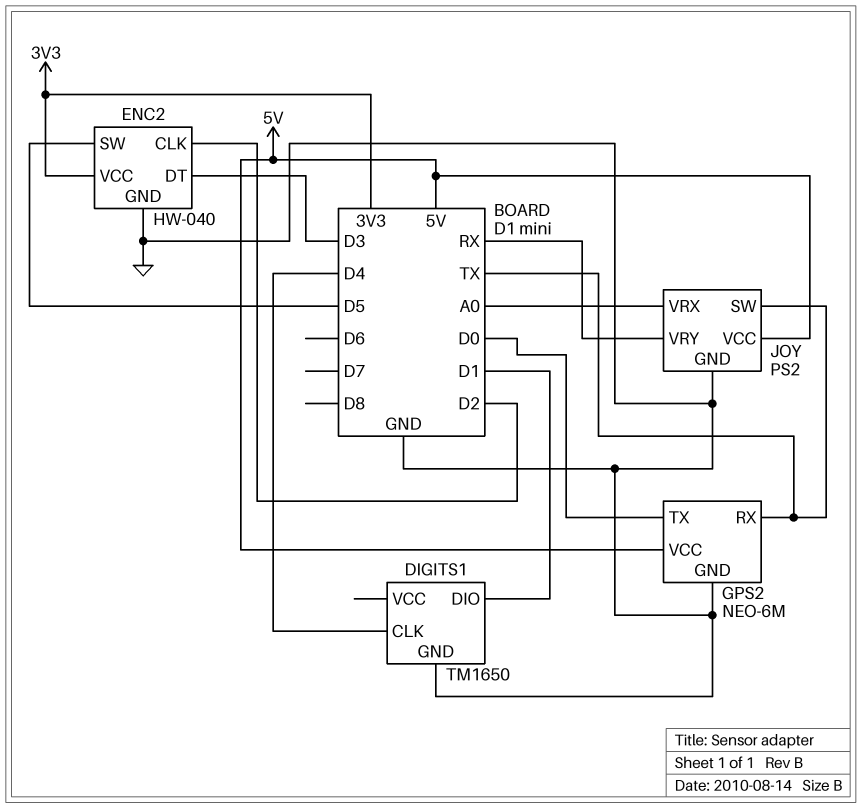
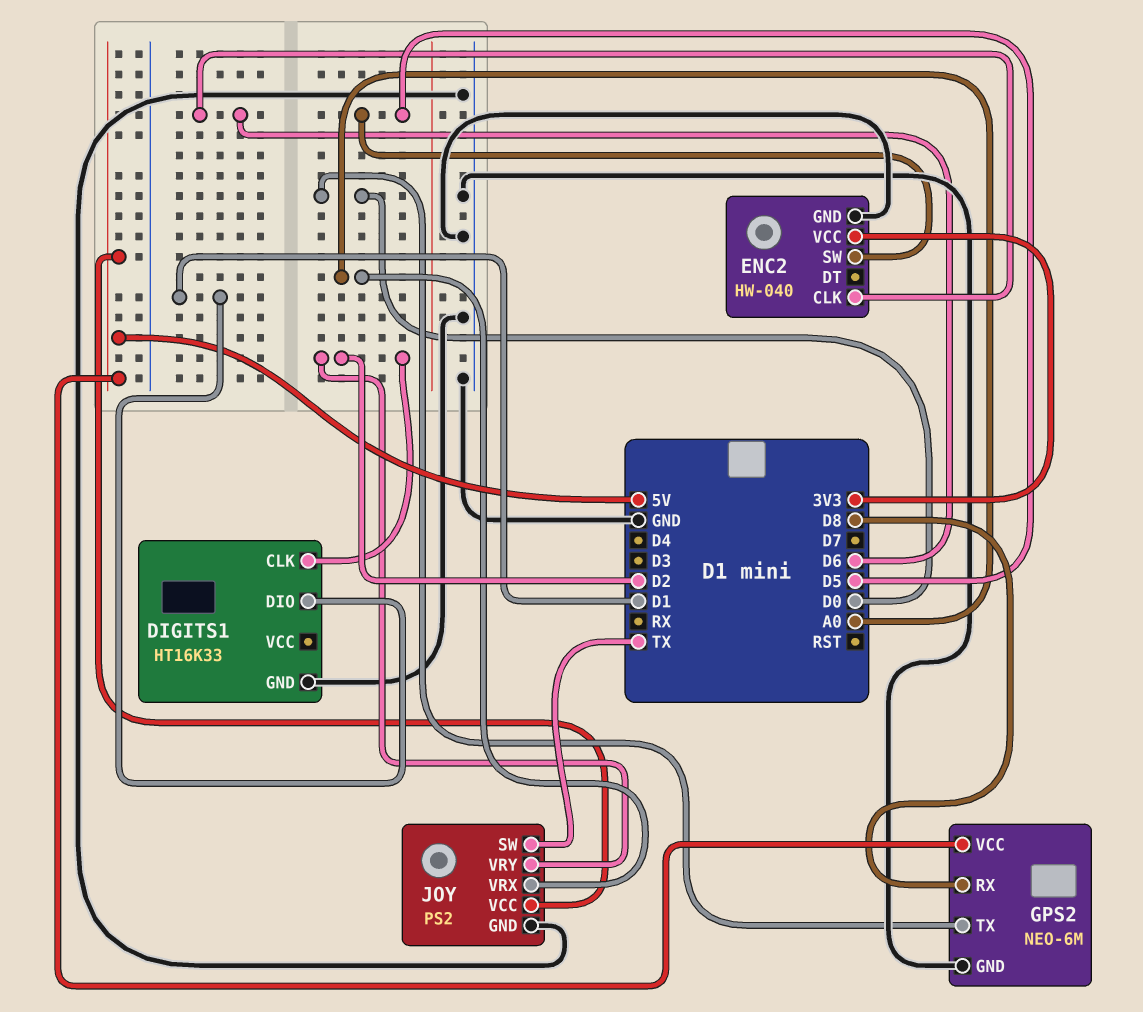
DIGITS1: TM1650 -> HT16K33
DIGITS1 pin CLK: D4 -> D2
ENC2 pin CLK: D2 -> D6
ENC2 pin DT: D3 -> none
GPS2 pin RX: TX -> D8
JOY pin VRY: RX -> D2

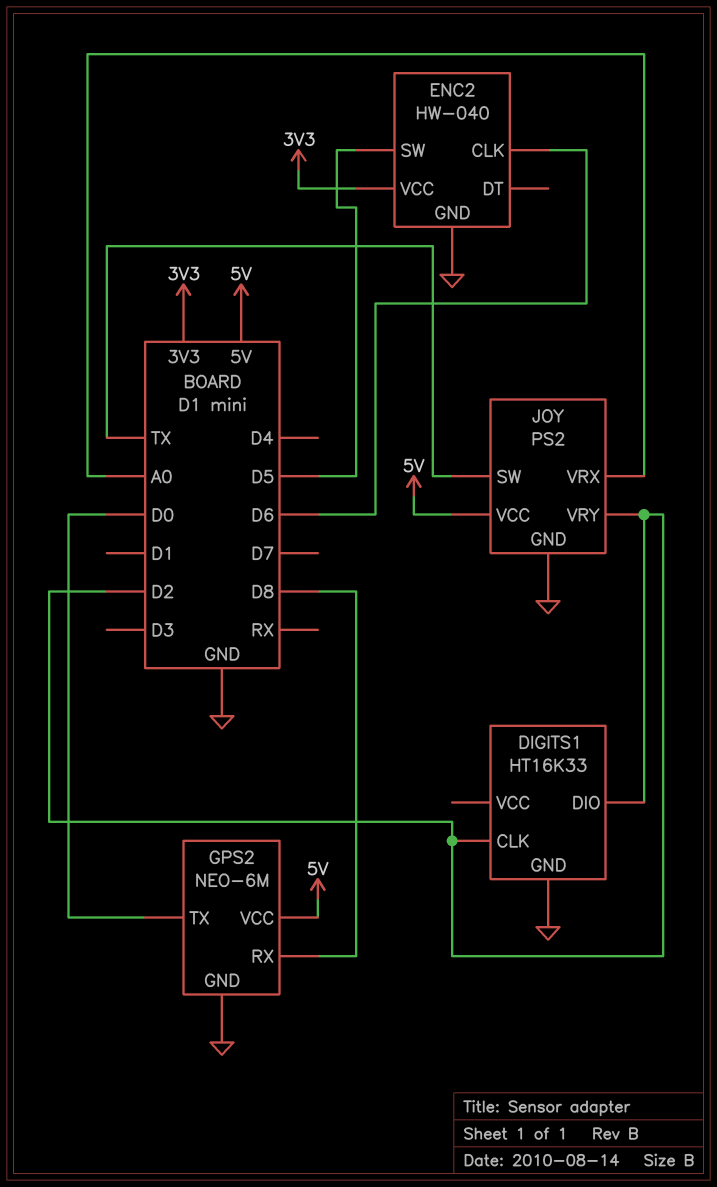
DIGITS1 pin DIO: D1 -> D2

